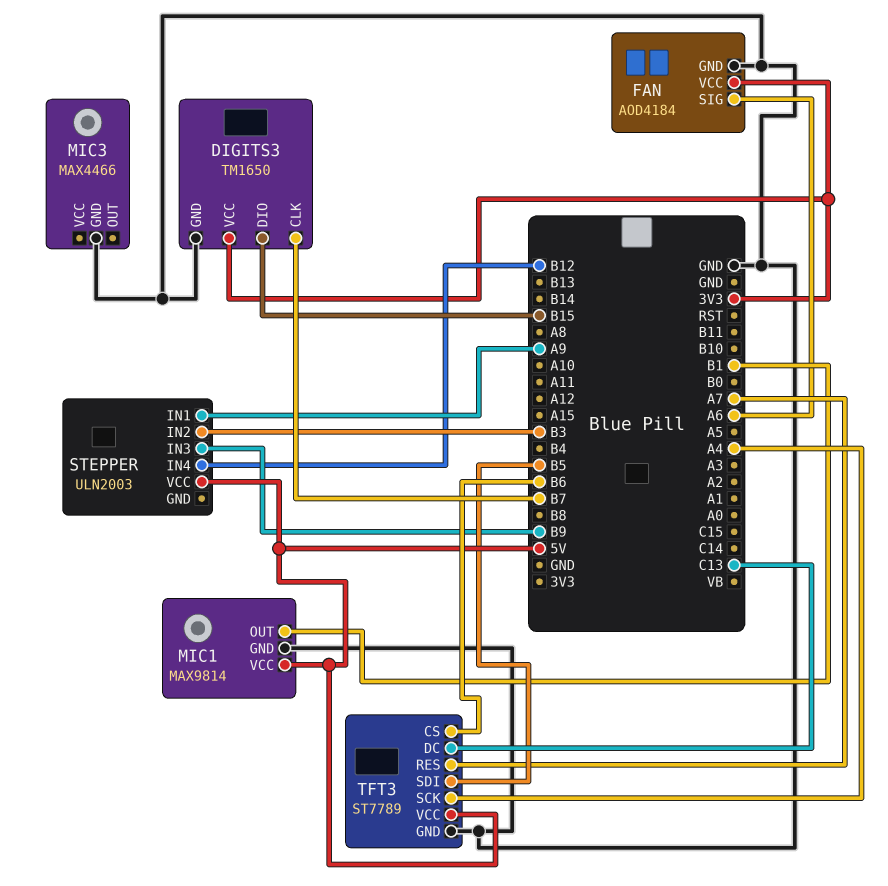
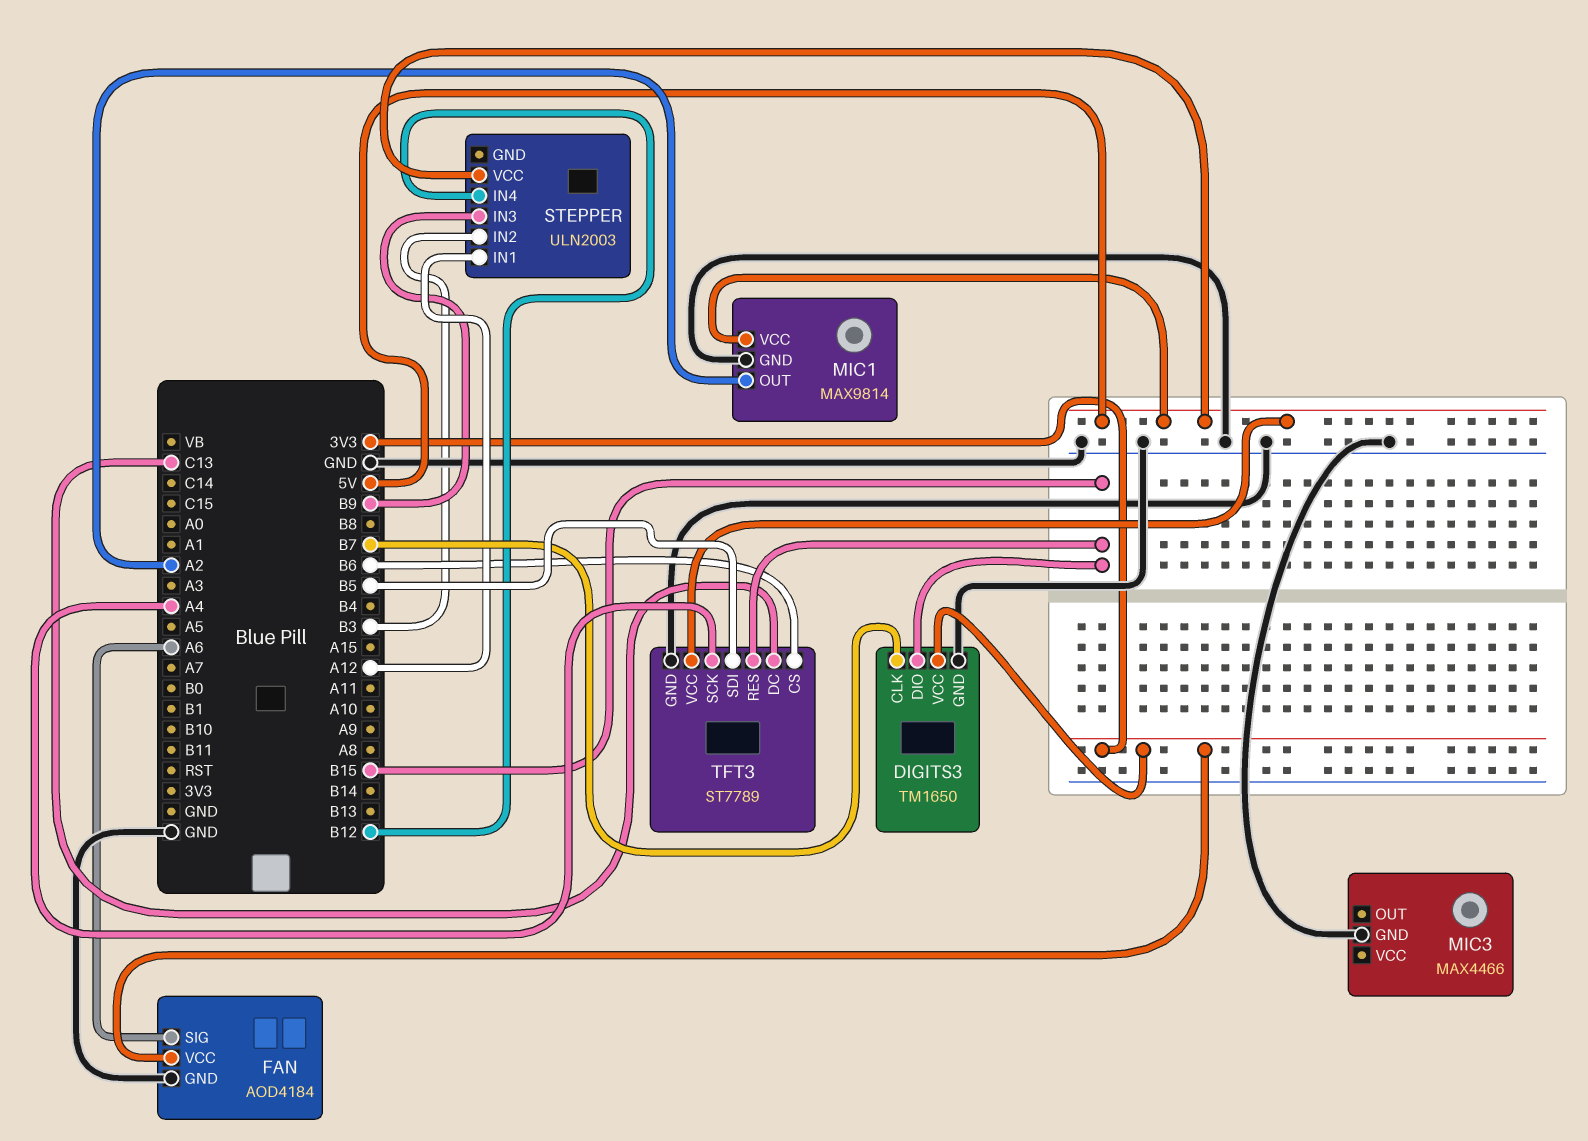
MIC1 pin OUT: B1 -> A2
STEPPER pin IN1: A9 -> A12
TFT3 pin RES: A7 -> B15

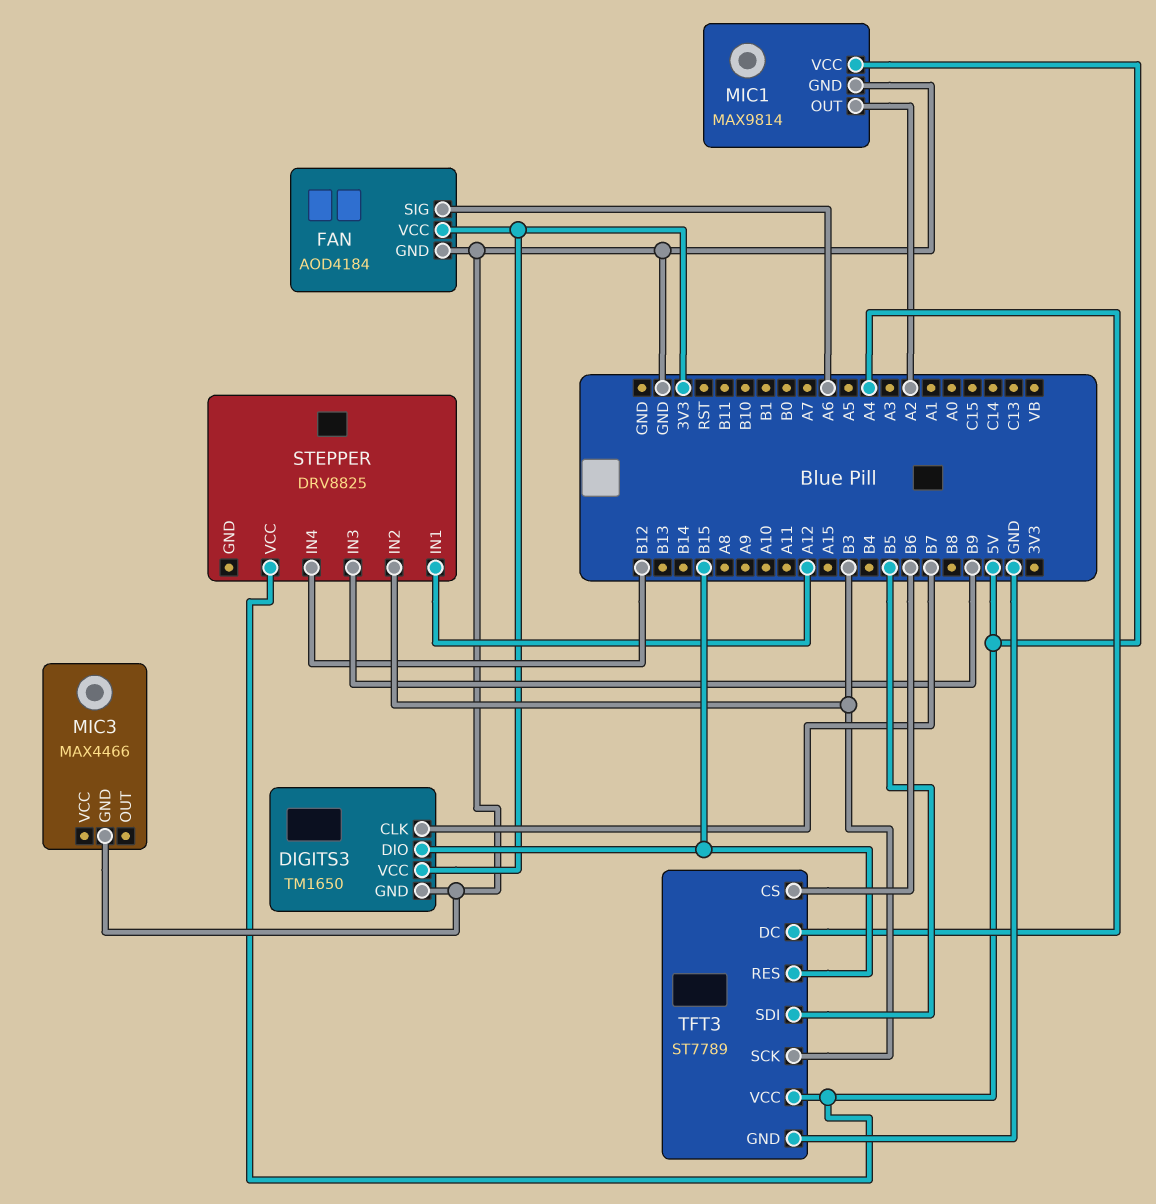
STEPPER: ULN2003 -> DRV8825
TFT3 pin DC: C13 -> A4
TFT3 pin SCK: A4 -> B3

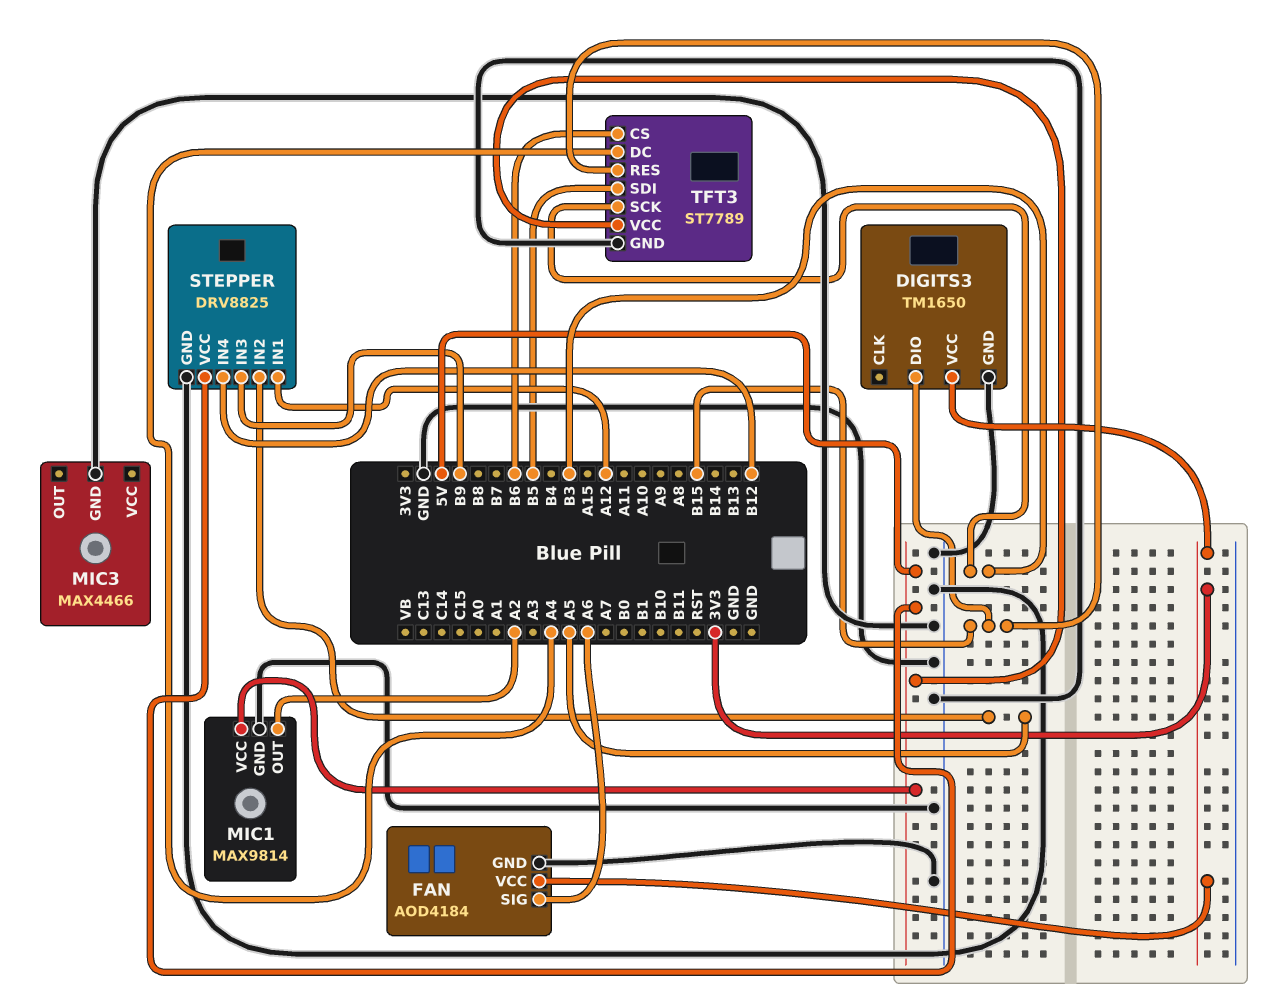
DIGITS3 pin CLK: B7 -> none
STEPPER pin GND: none -> GND
STEPPER pin IN2: B3 -> A5

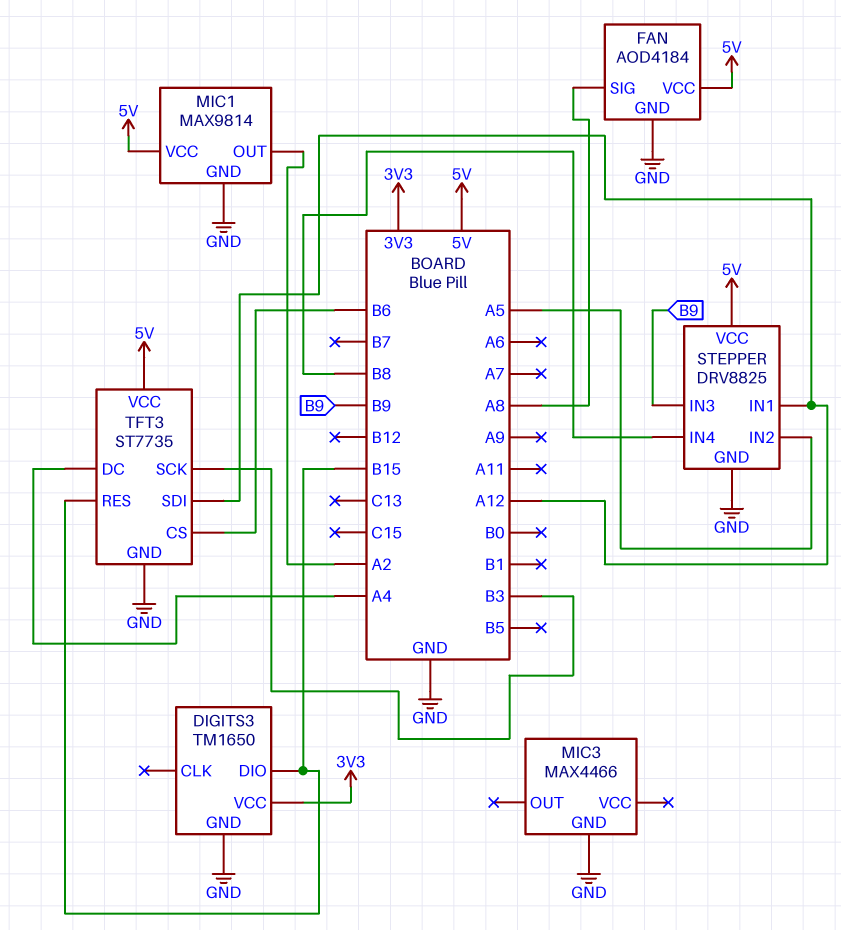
FAN pin SIG: A6 -> A8
FAN pin VCC: 3V3 -> 5V
STEPPER pin IN4: B12 -> B8
TFT3: ST7789 -> ST7735
TFT3 pin SDI: B5 -> A12

